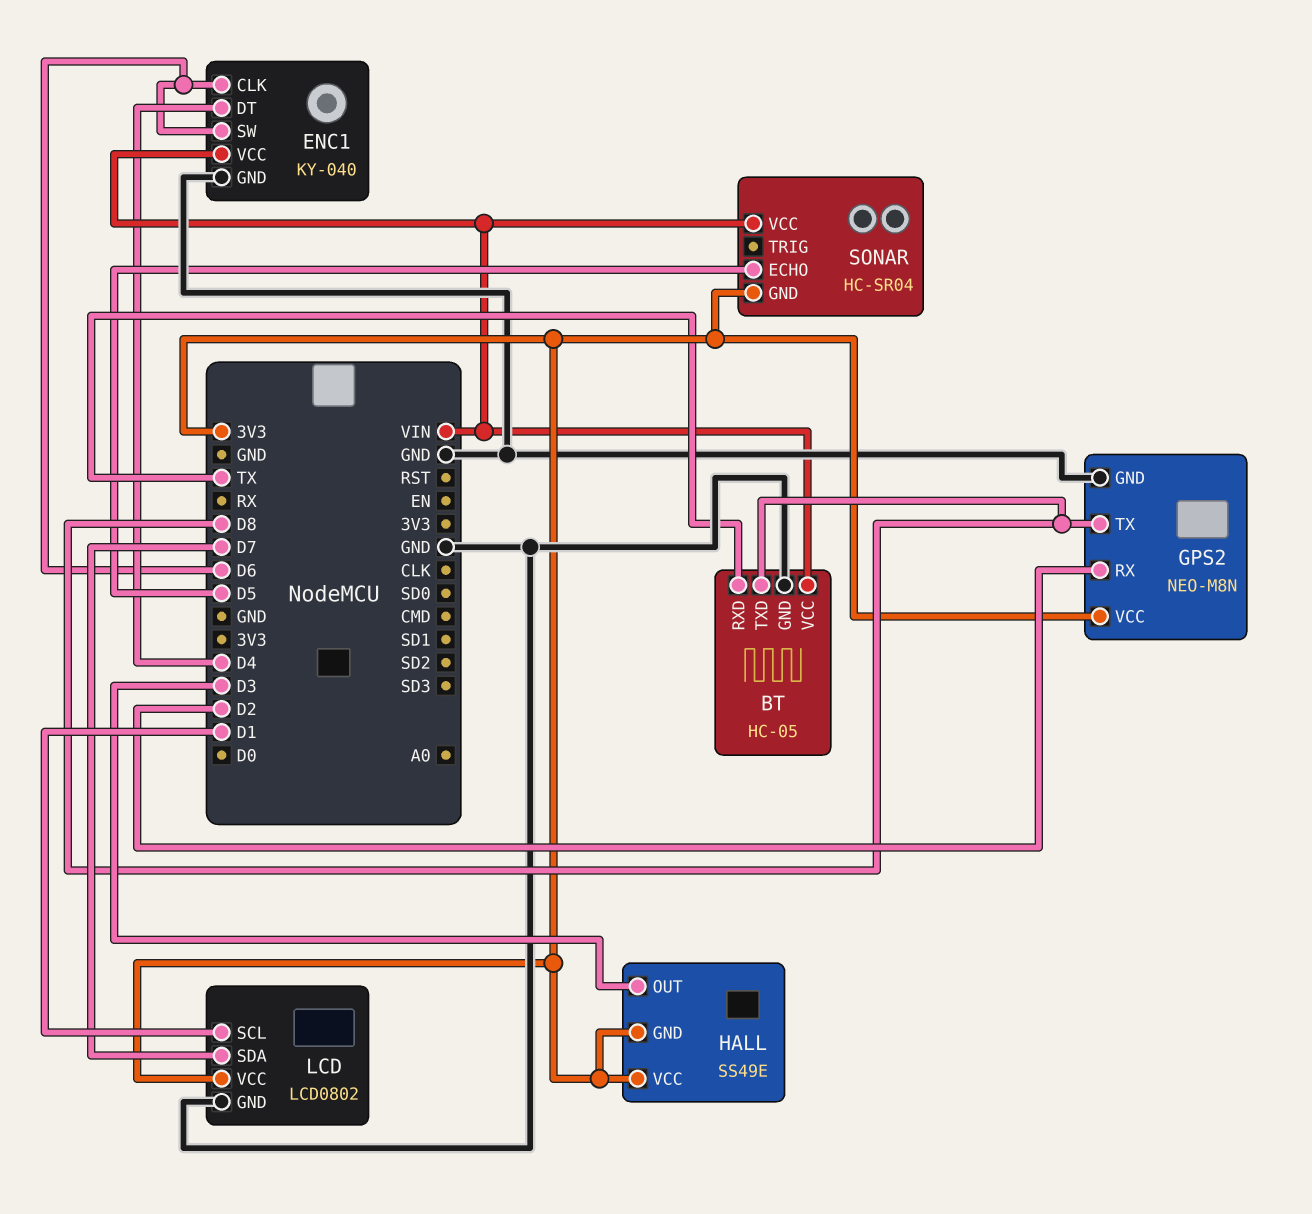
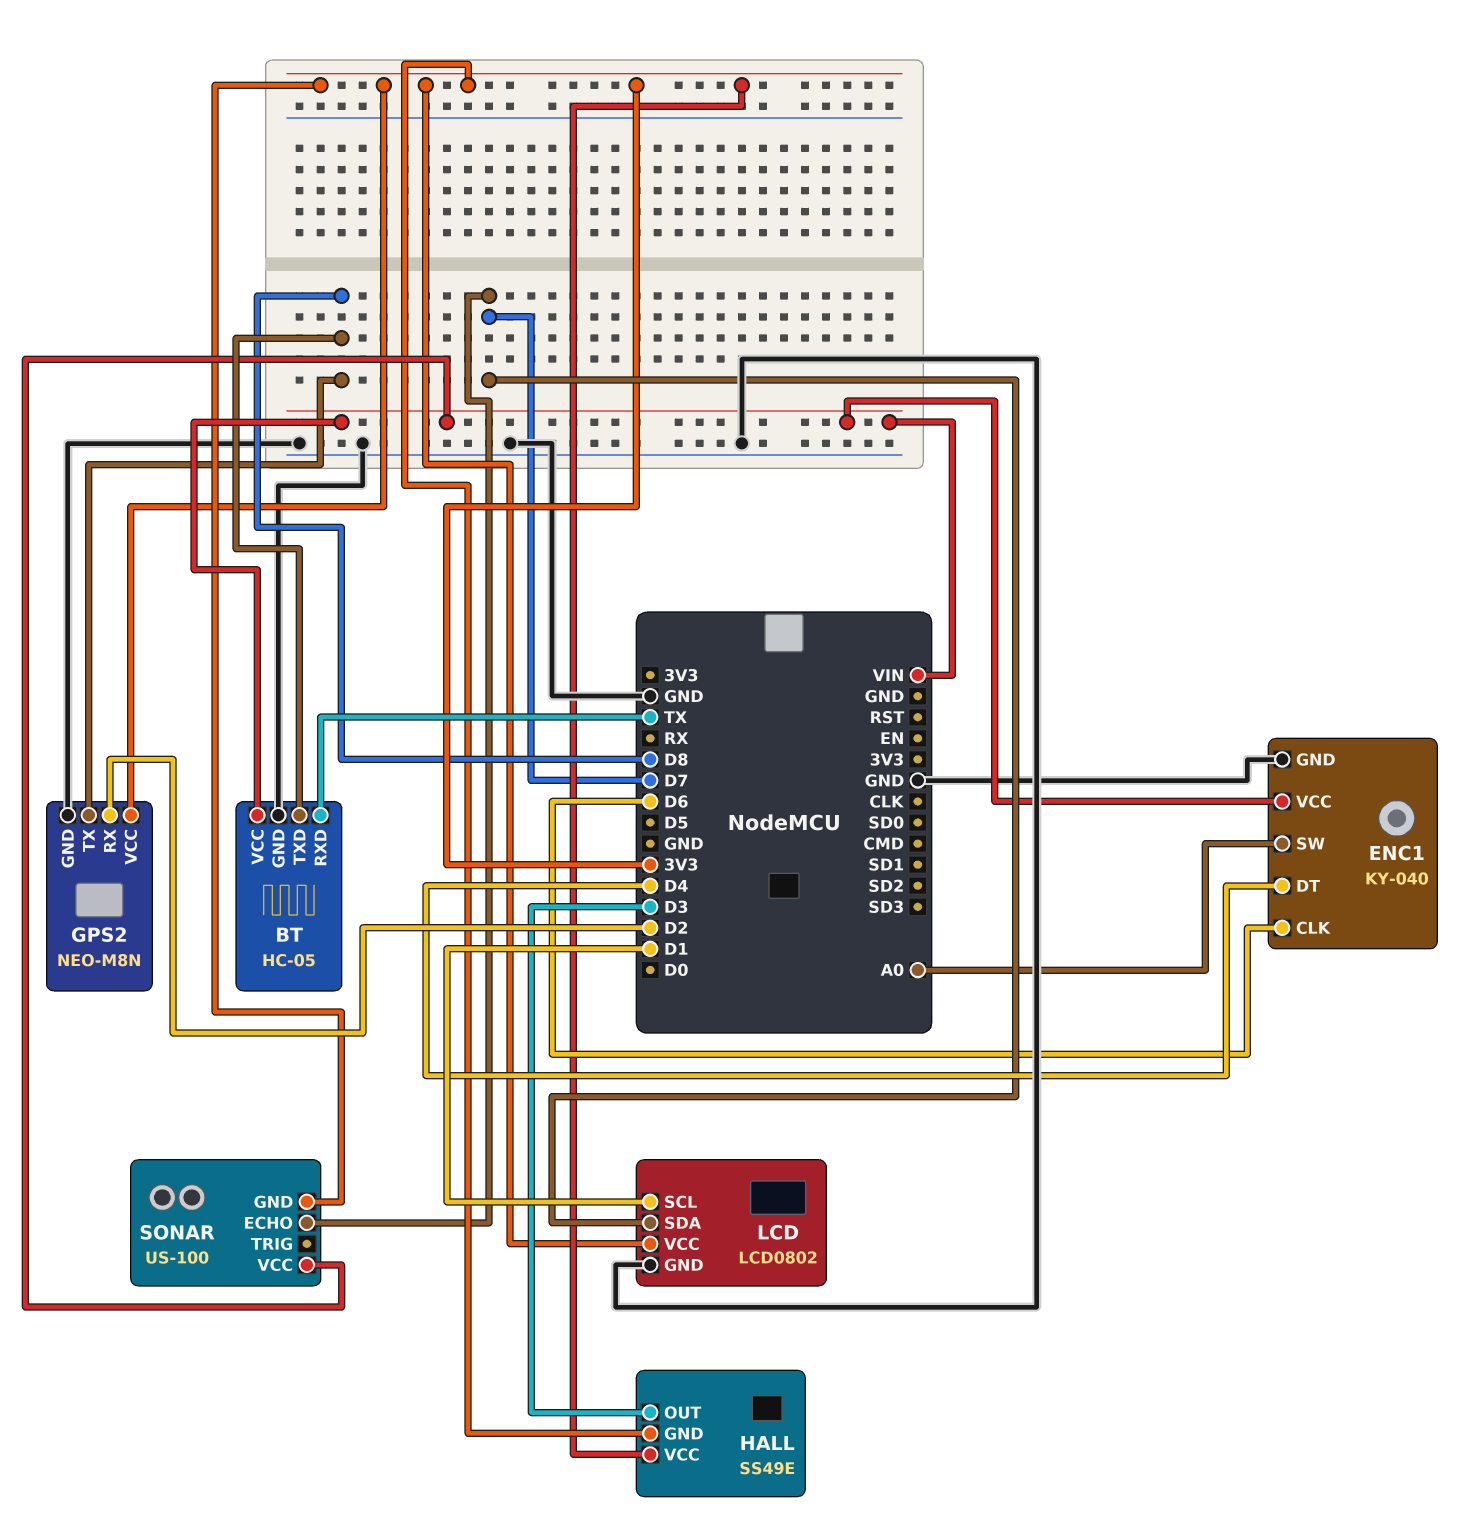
ENC1 pin SW: D6 -> A0
SONAR: HC-SR04 -> US-100
SONAR pin ECHO: D5 -> D7

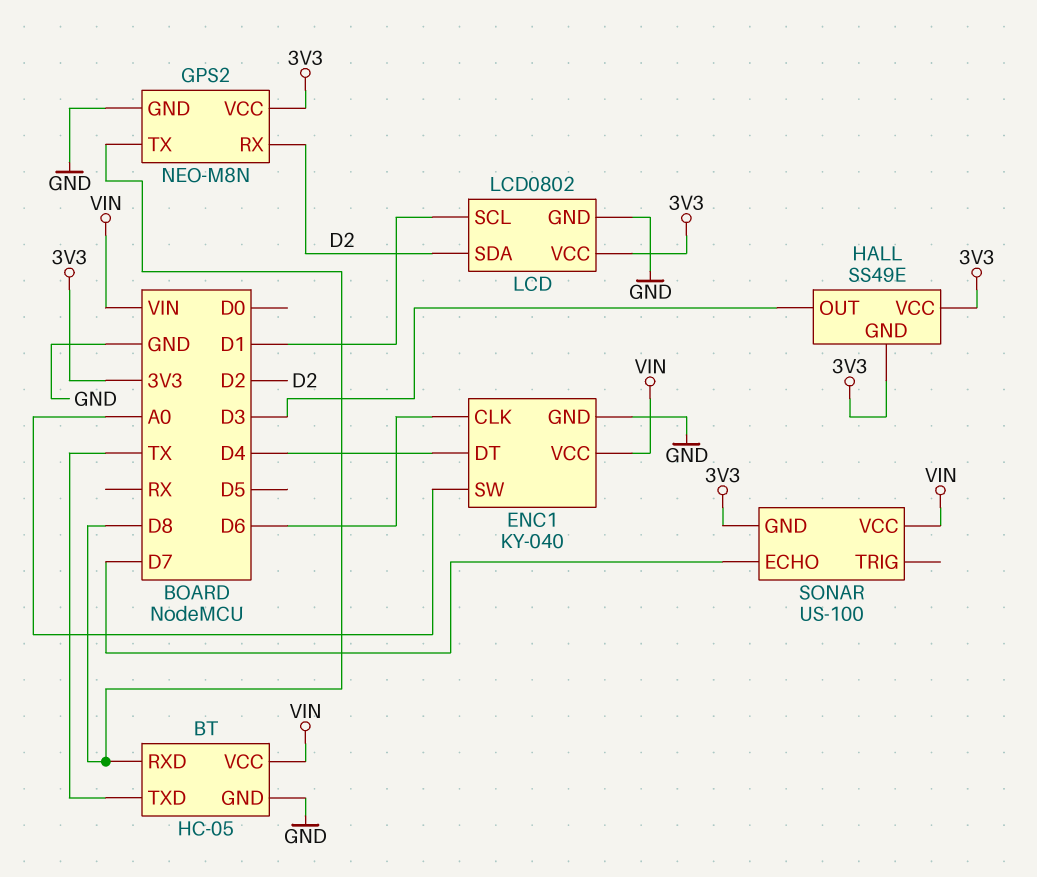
BT pin RXD: TX -> D8
BT pin TXD: D8 -> TX
LCD pin SDA: D7 -> D2

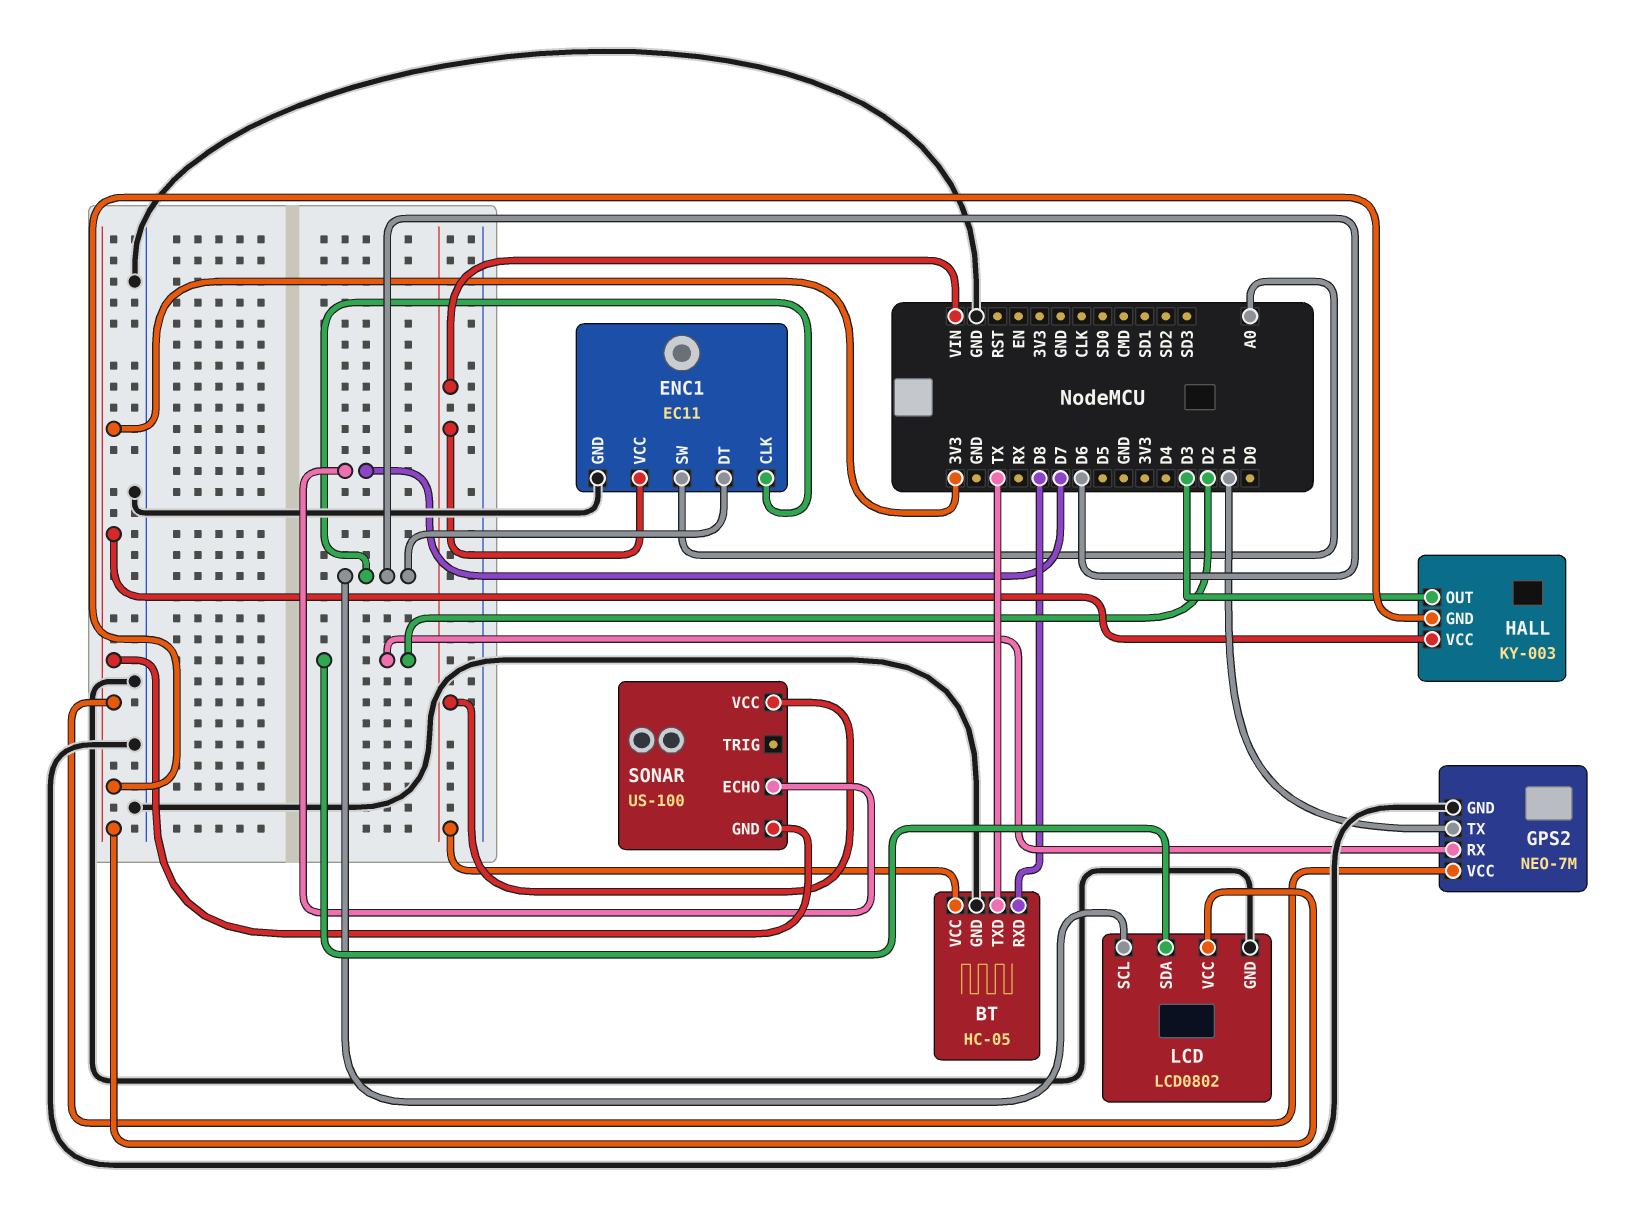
ENC1: KY-040 -> EC11
ENC1 pin DT: D4 -> D6
GPS2: NEO-M8N -> NEO-7M
GPS2 pin TX: D8 -> D1
HALL: SS49E -> KY-003
LCD pin SCL: D1 -> D6

